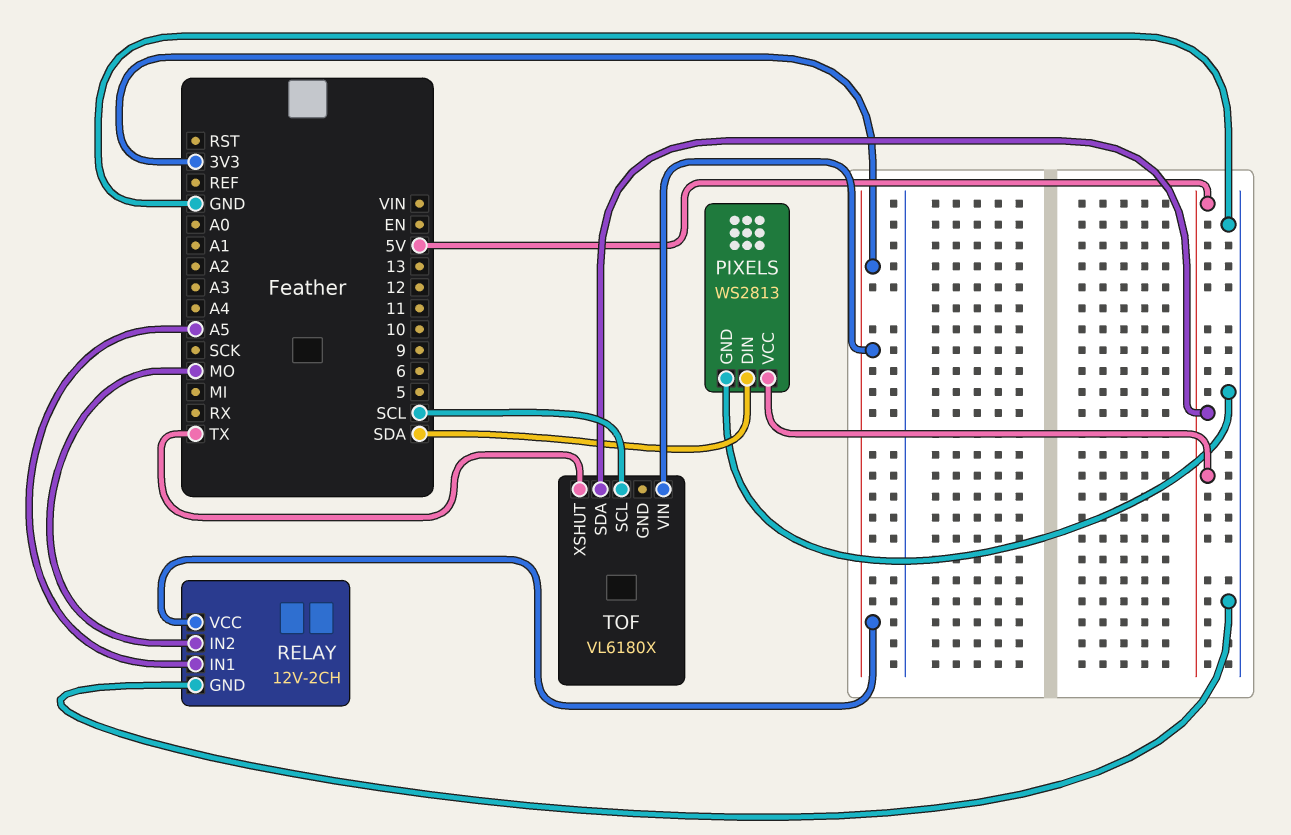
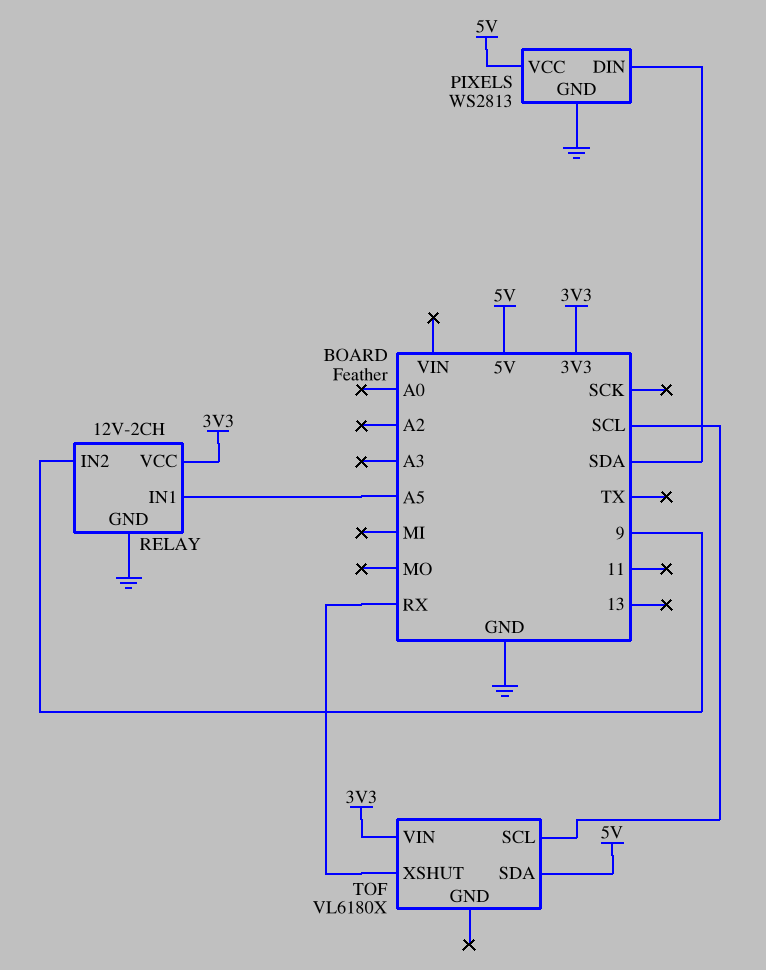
RELAY pin IN2: MO -> 9
TOF pin XSHUT: TX -> RX

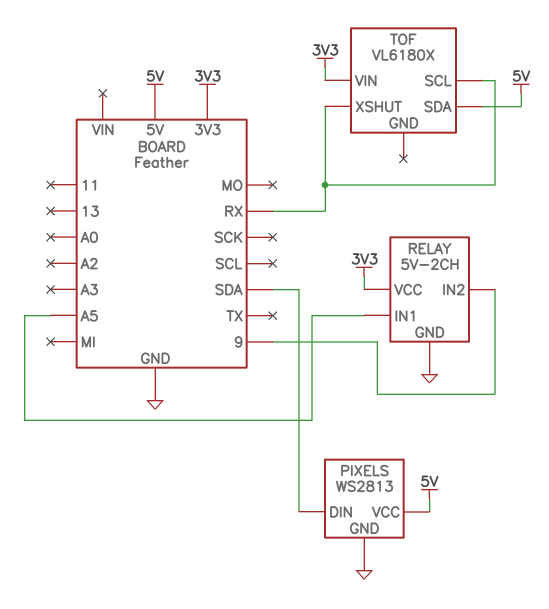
RELAY: 12V-2CH -> 5V-2CH
TOF pin SCL: SCL -> RX

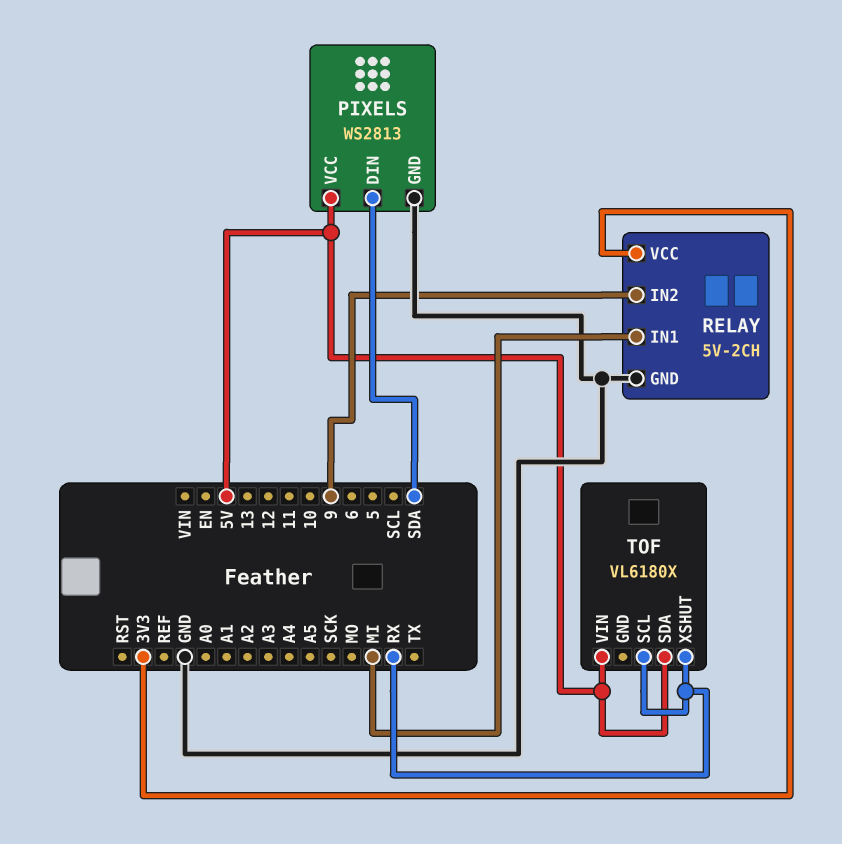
RELAY pin IN1: A5 -> MI
TOF pin VIN: 3V3 -> 5V

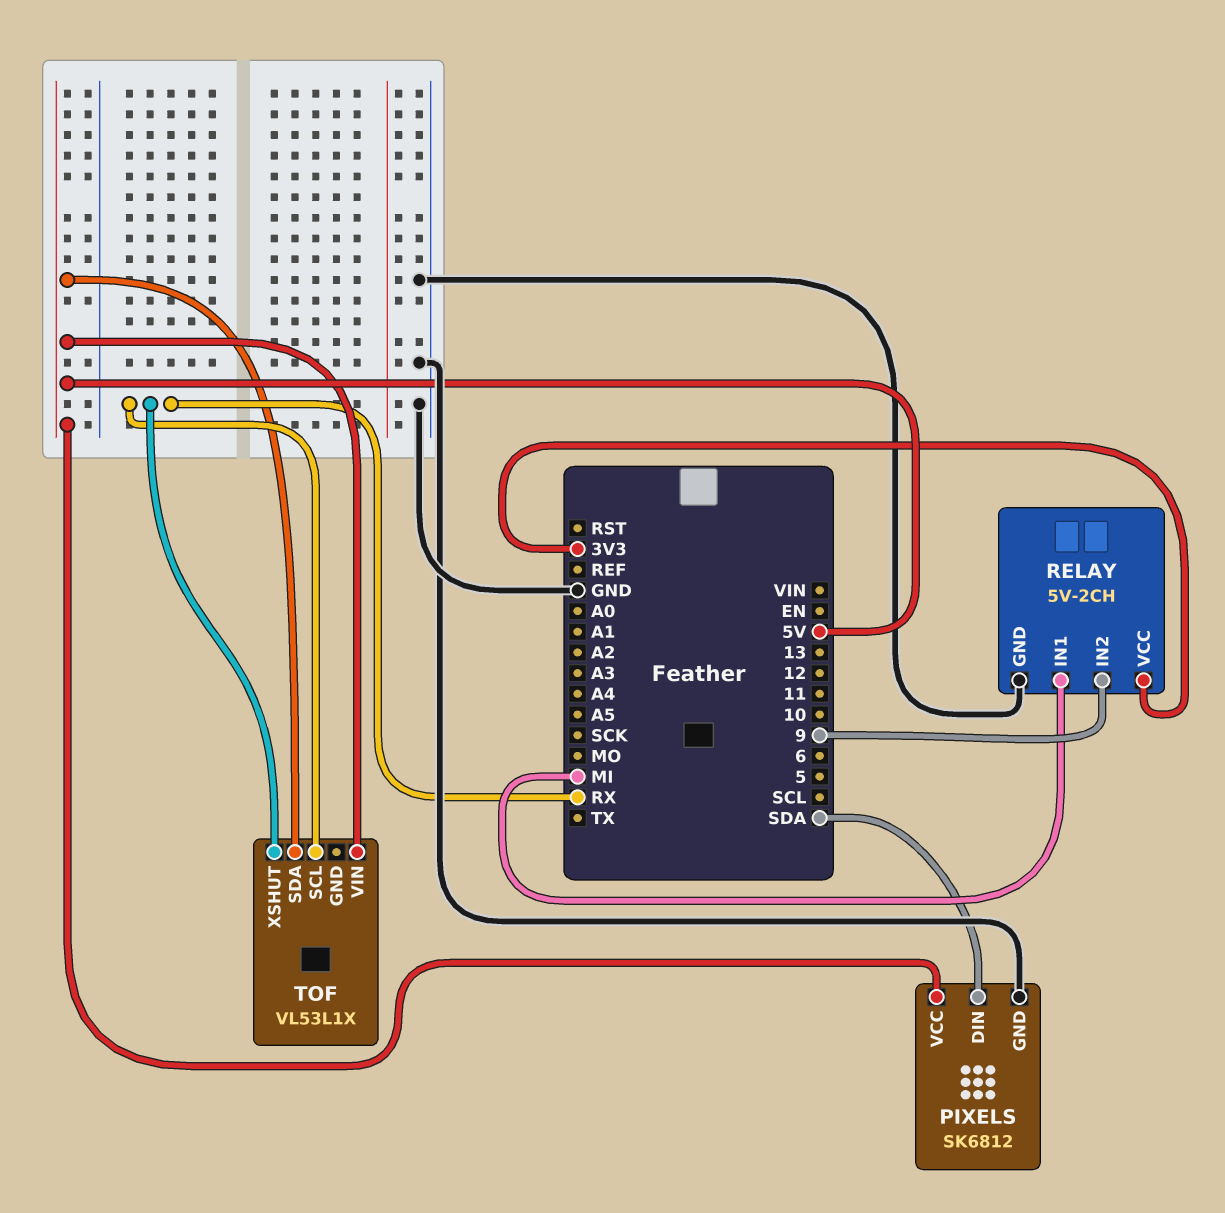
PIXELS: WS2813 -> SK6812
TOF: VL6180X -> VL53L1X

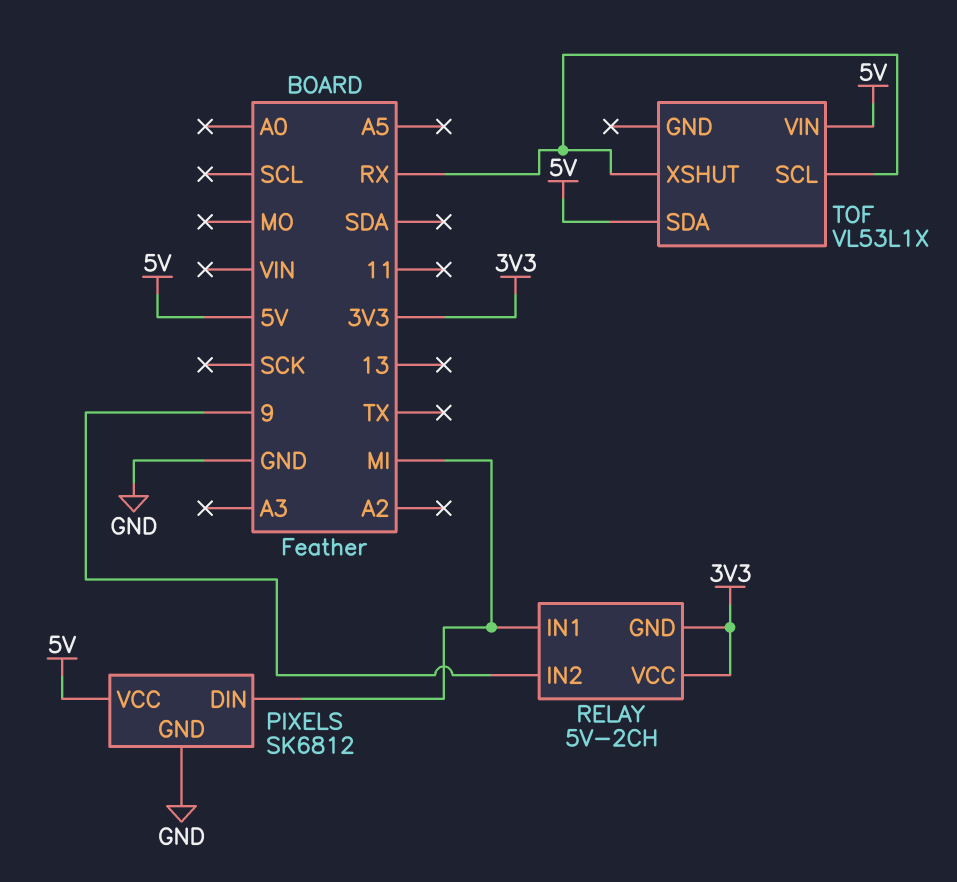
PIXELS pin DIN: SDA -> MI
RELAY pin GND: GND -> 3V3

